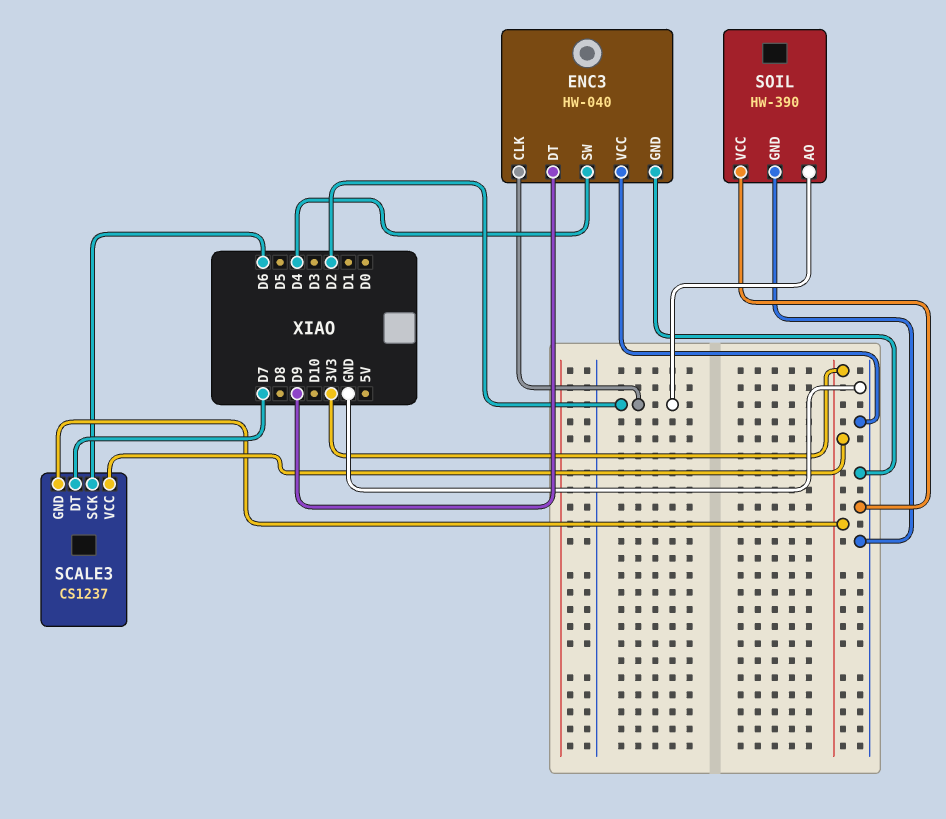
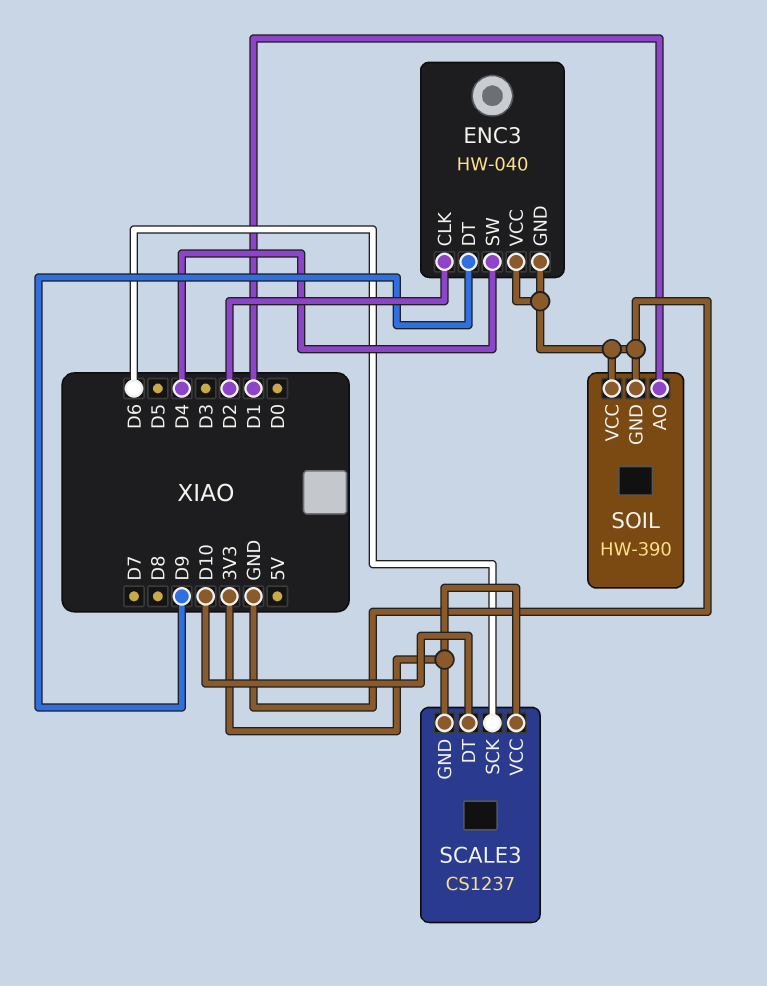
SCALE3 pin DT: D7 -> D10
SOIL pin AO: D2 -> D1

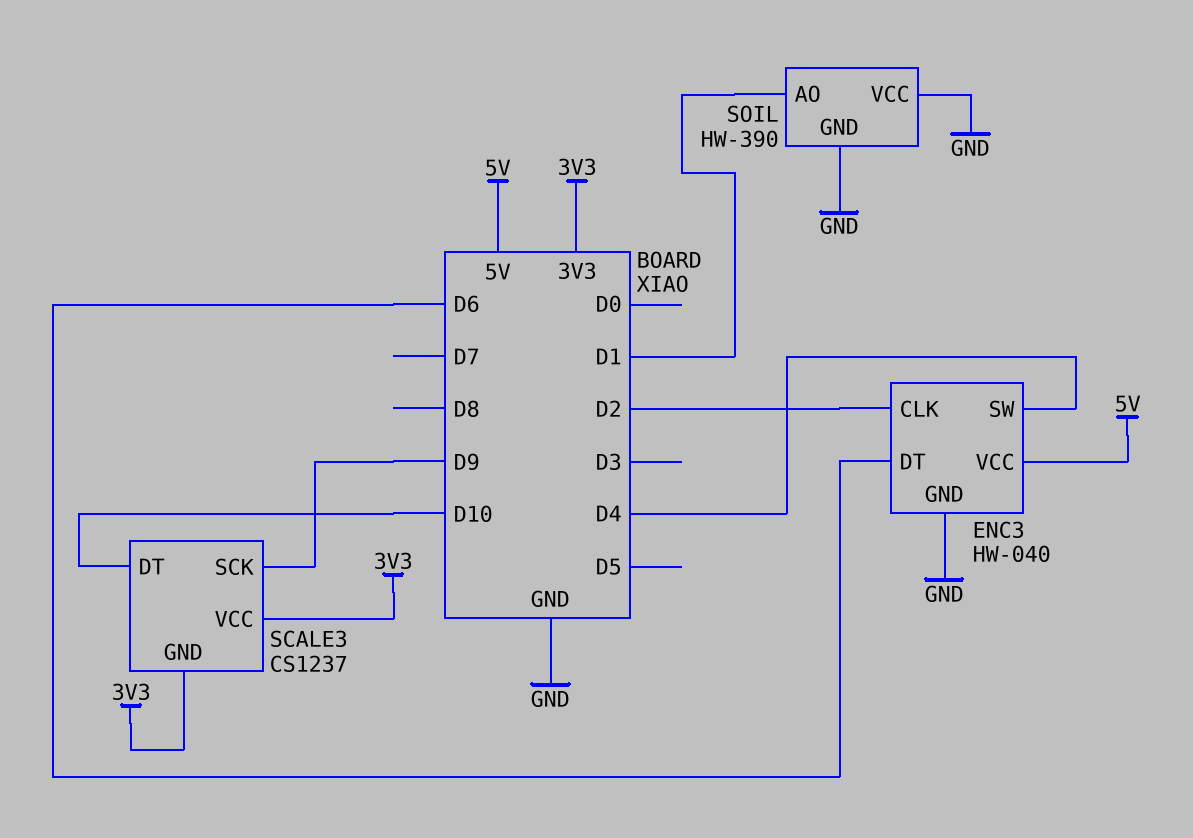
ENC3 pin DT: D9 -> D6
ENC3 pin VCC: GND -> 5V
SCALE3 pin SCK: D6 -> D9

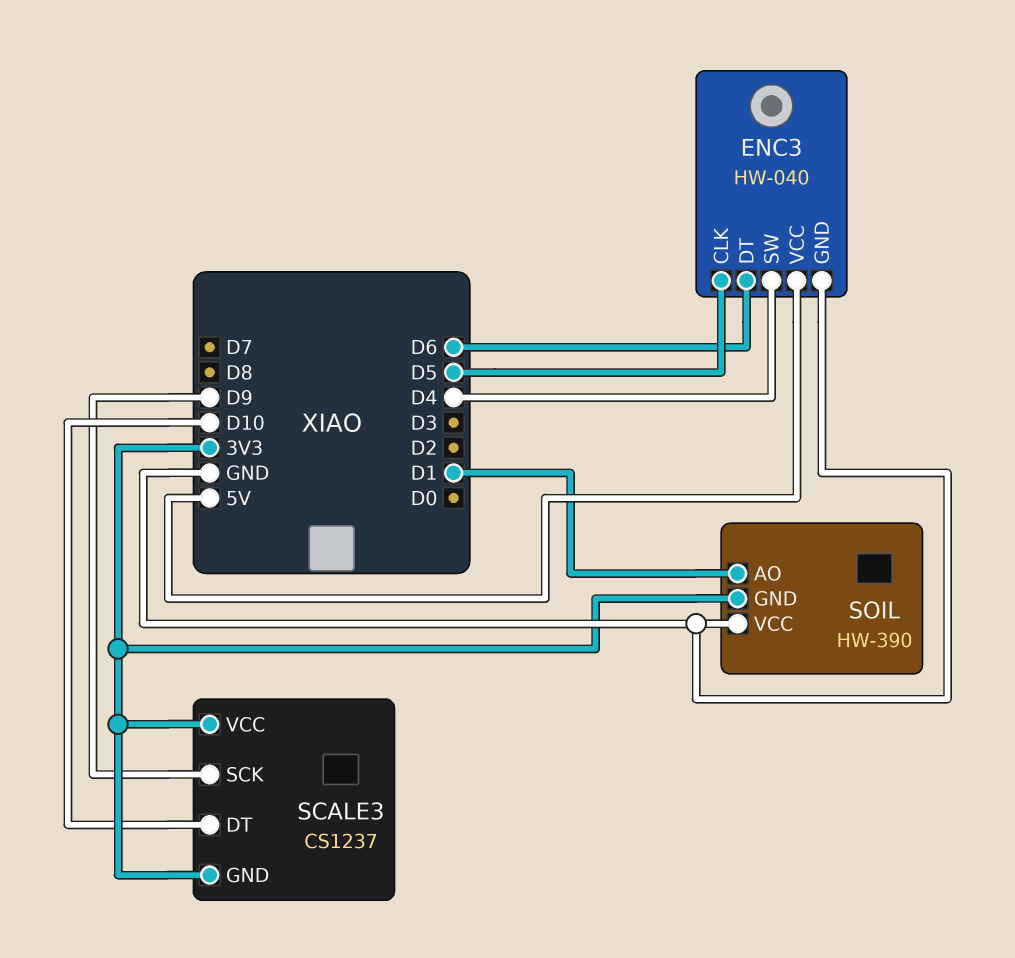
ENC3 pin CLK: D2 -> D5
SOIL pin GND: GND -> 3V3

